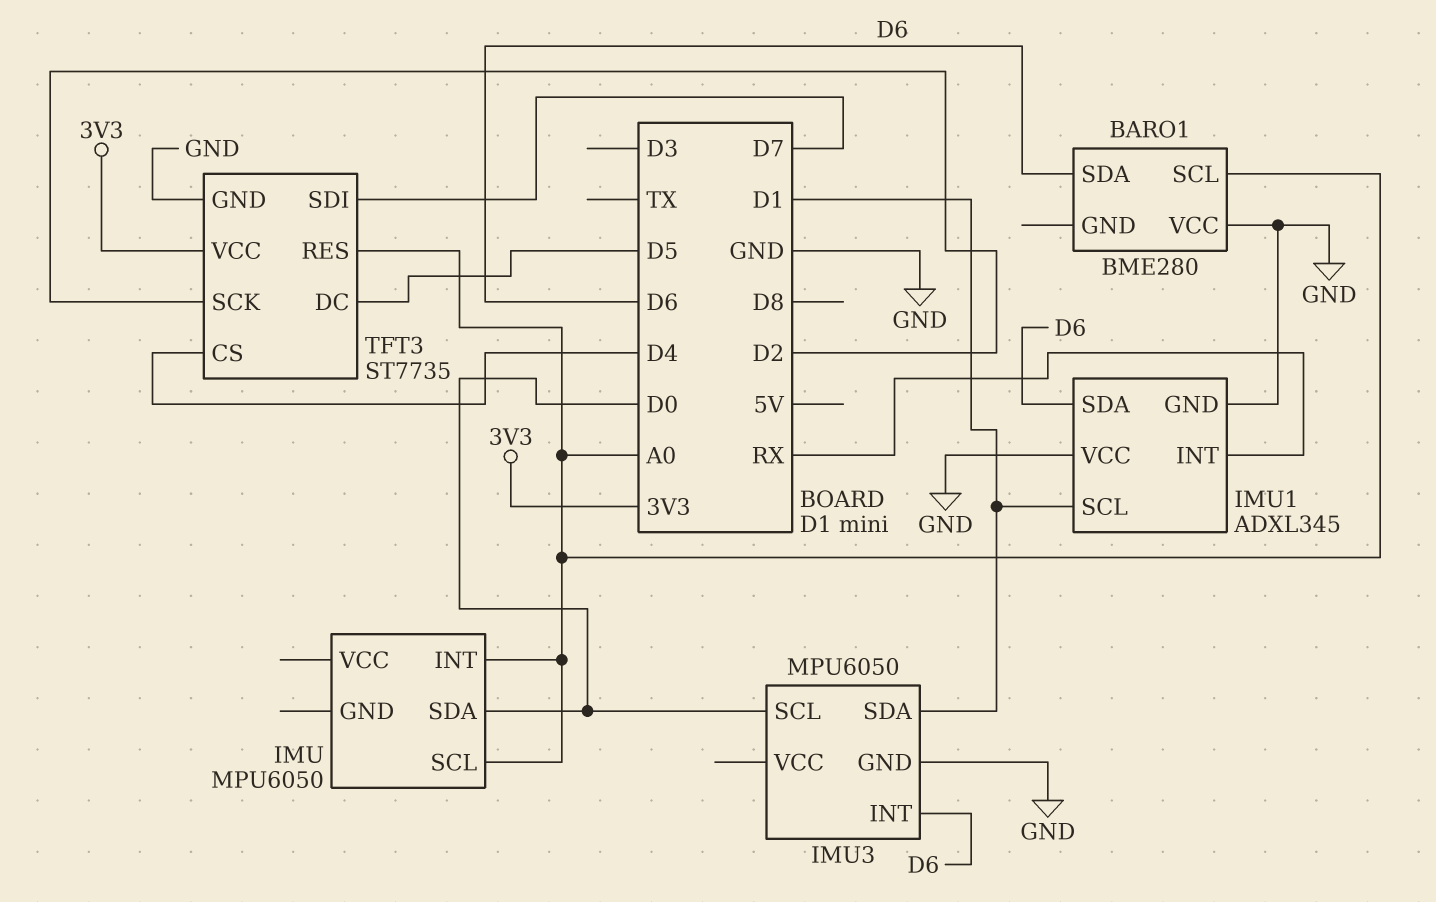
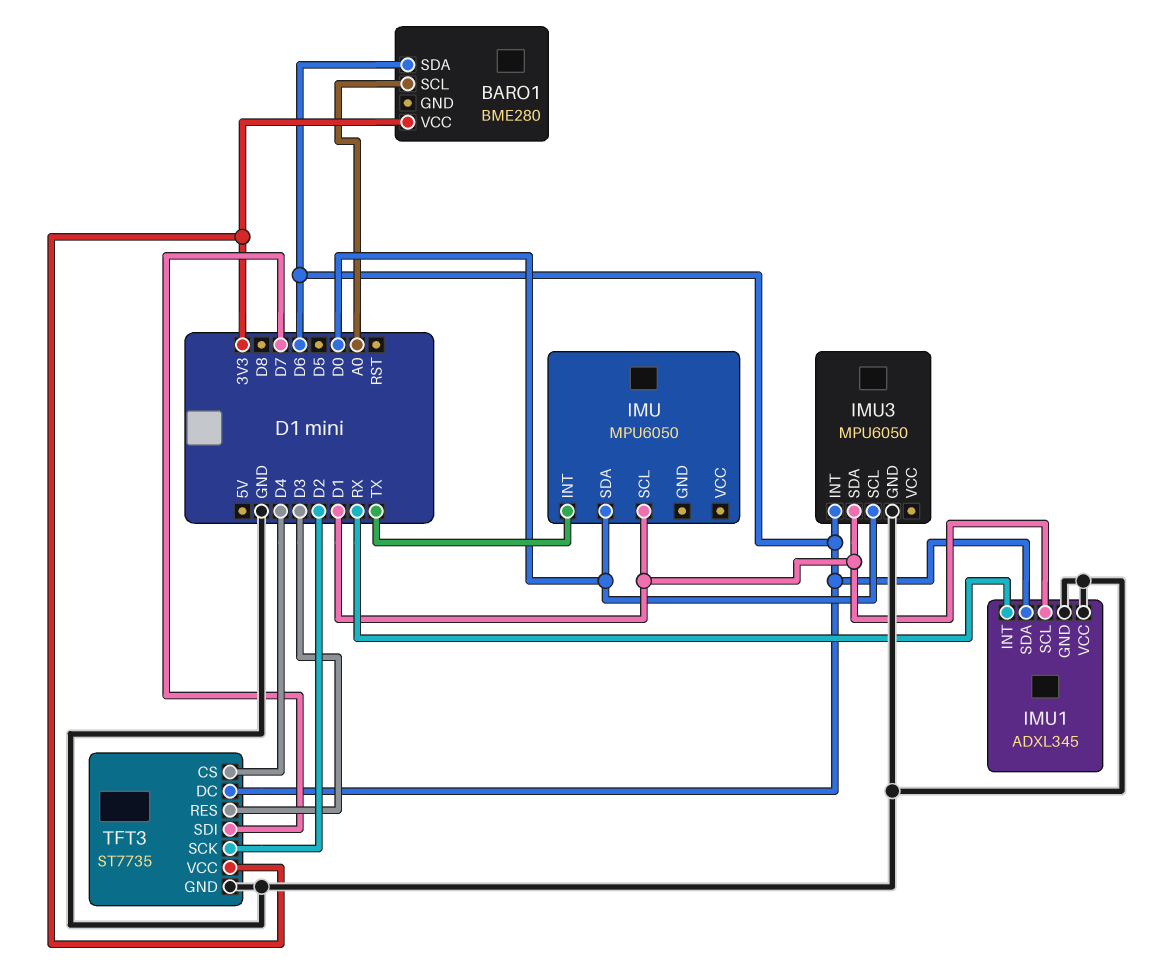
BARO1 pin VCC: GND -> 3V3
IMU pin INT: A0 -> TX
IMU pin SCL: A0 -> D1
TFT3 pin DC: D5 -> D6
TFT3 pin RES: A0 -> D3

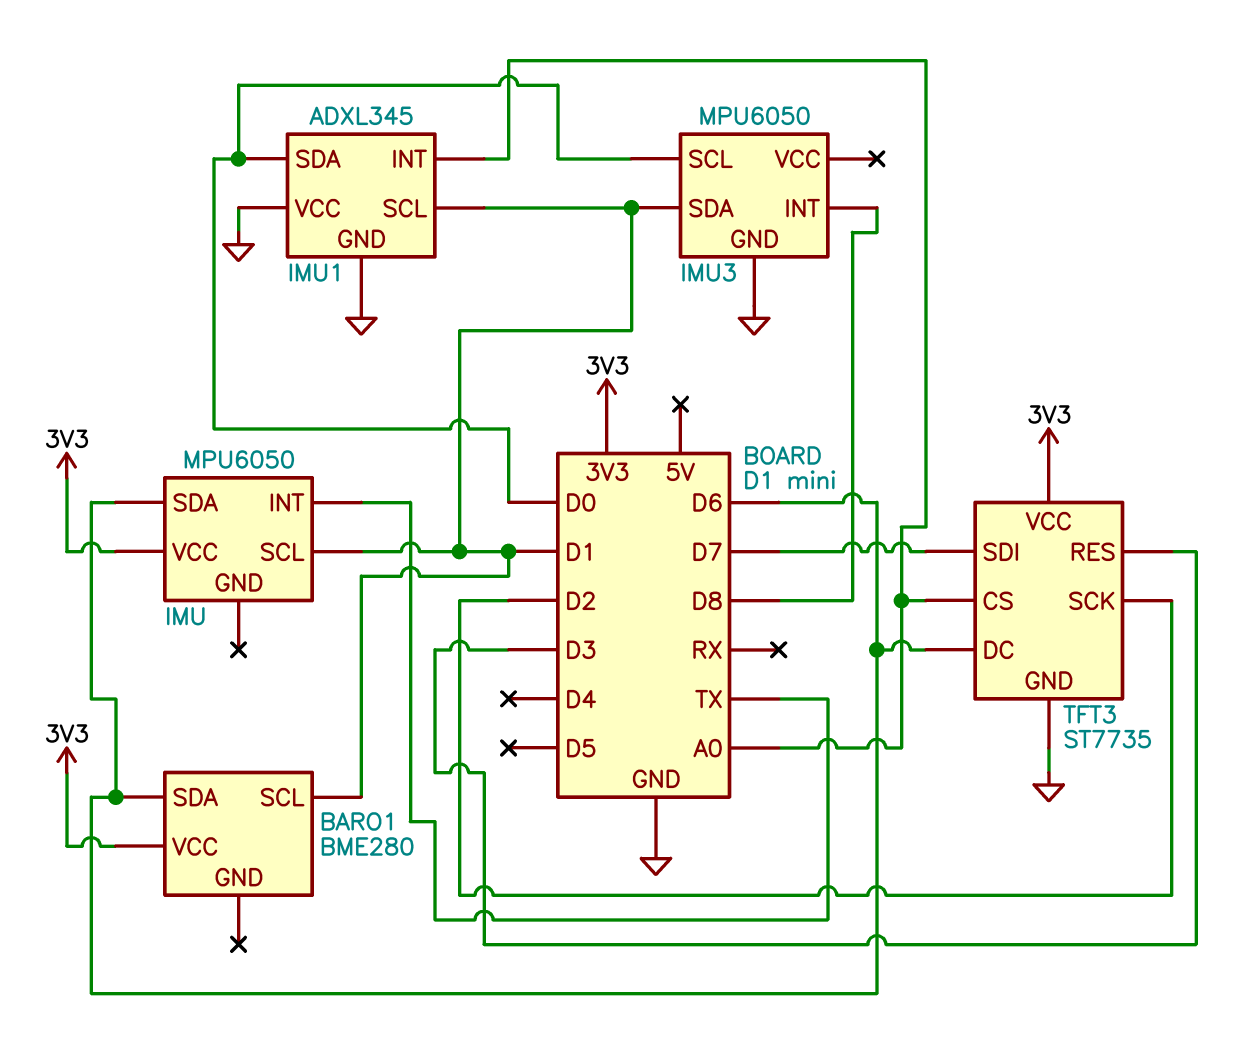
BARO1 pin SCL: A0 -> D1
IMU pin SDA: D0 -> D6
IMU pin VCC: none -> 3V3
IMU1 pin INT: RX -> A0
IMU1 pin SDA: D6 -> D0
IMU3 pin INT: D6 -> D8
TFT3 pin CS: D4 -> A0

